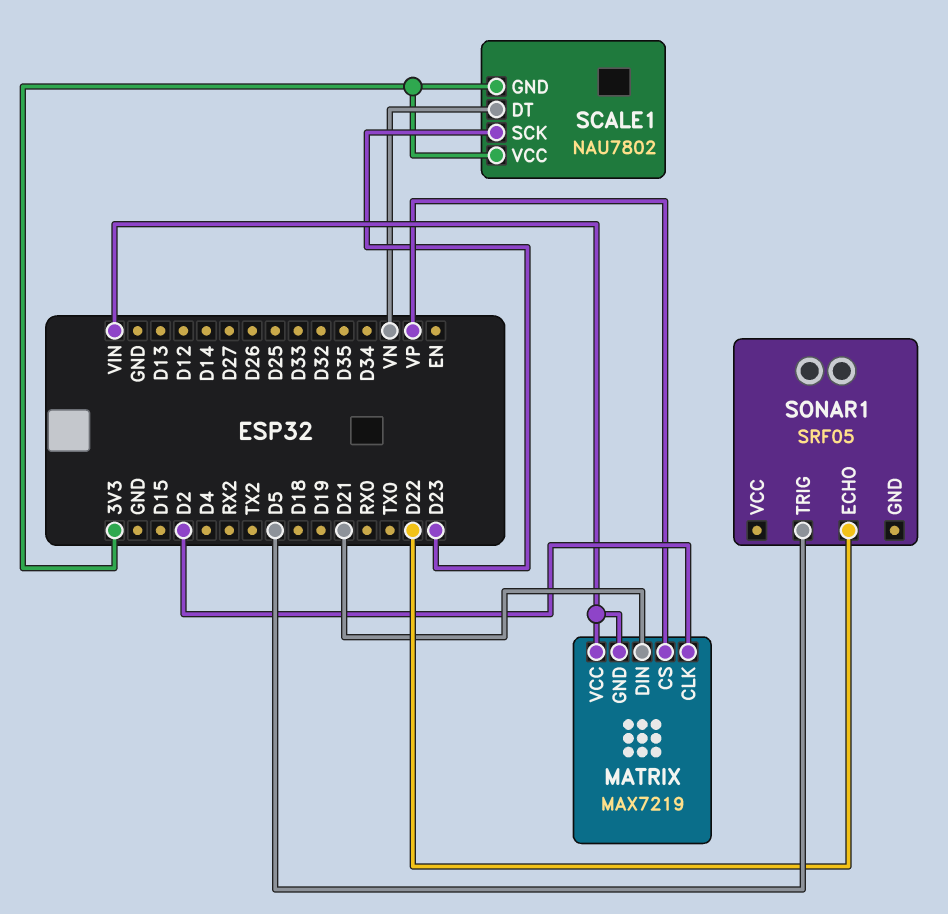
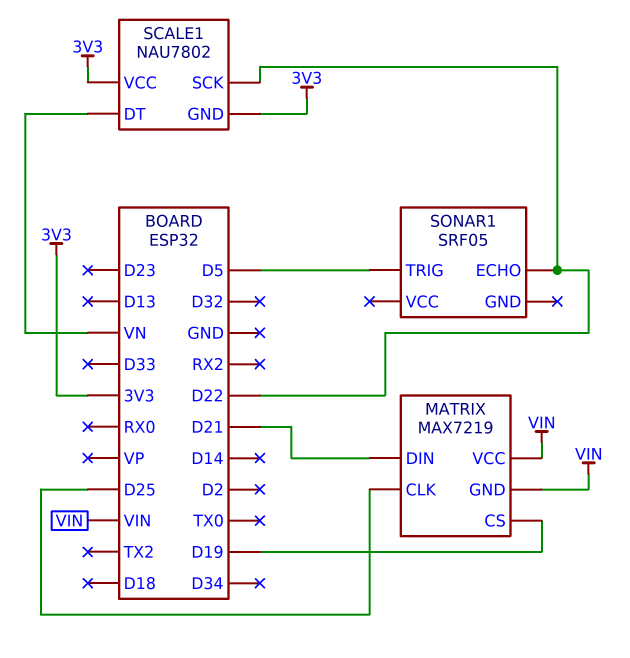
MATRIX pin CLK: D2 -> D25
MATRIX pin CS: VP -> D19
SCALE1 pin SCK: D23 -> D22

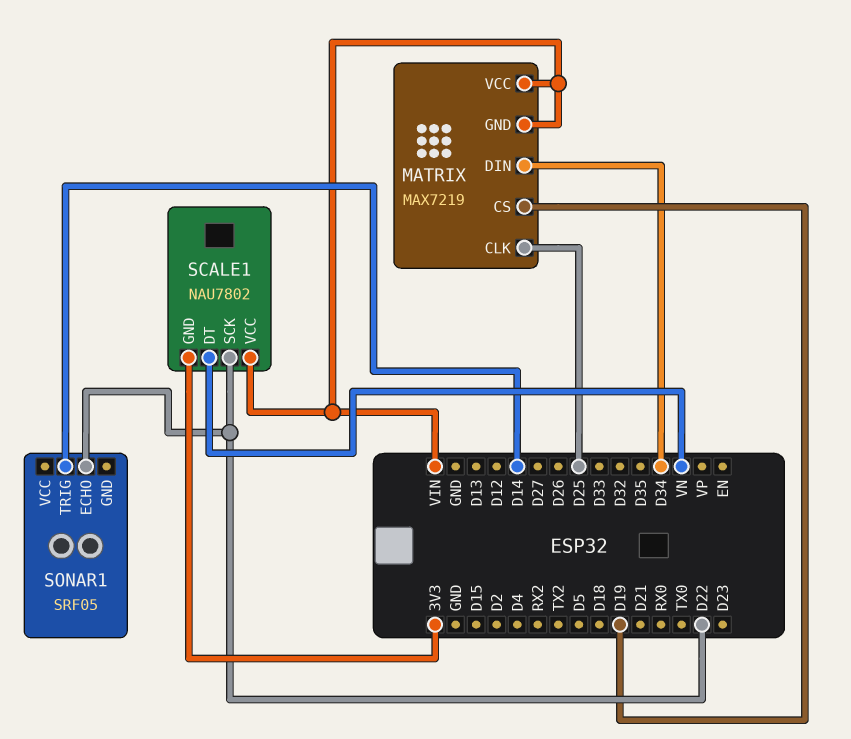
MATRIX pin DIN: D21 -> D34
SCALE1 pin VCC: 3V3 -> VIN
SONAR1 pin TRIG: D5 -> D14

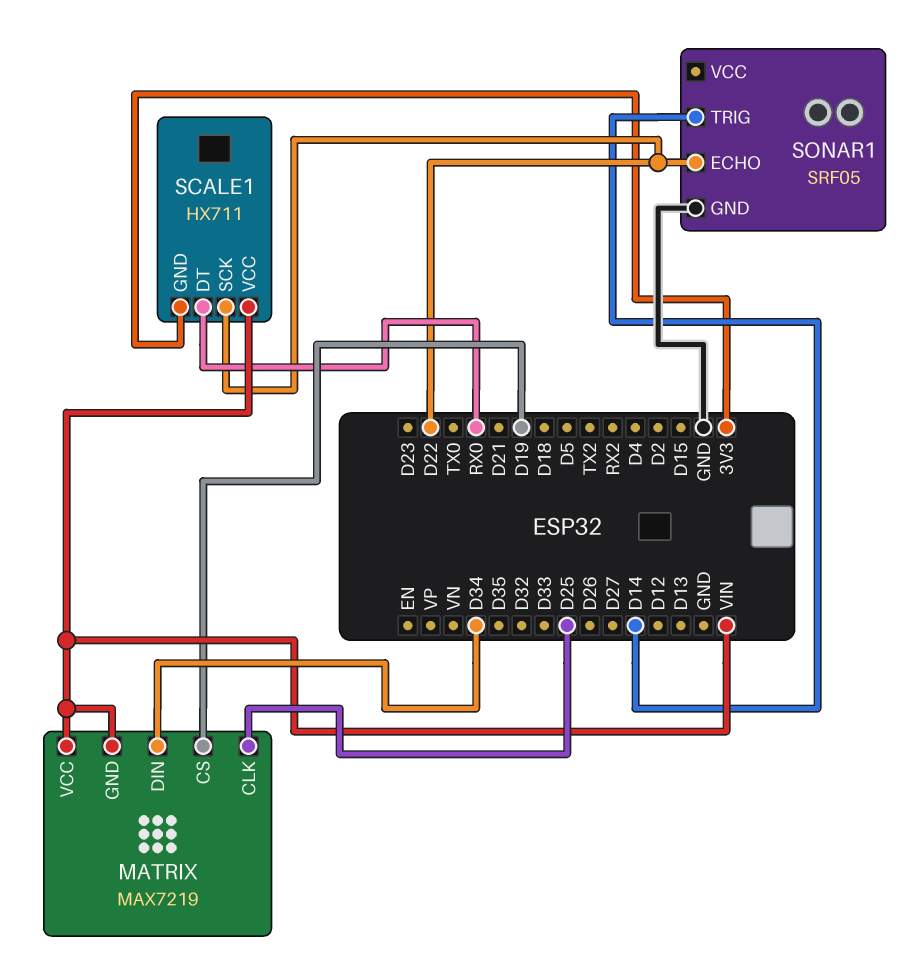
SCALE1: NAU7802 -> HX711
SCALE1 pin DT: VN -> RX0
SONAR1 pin GND: none -> GND

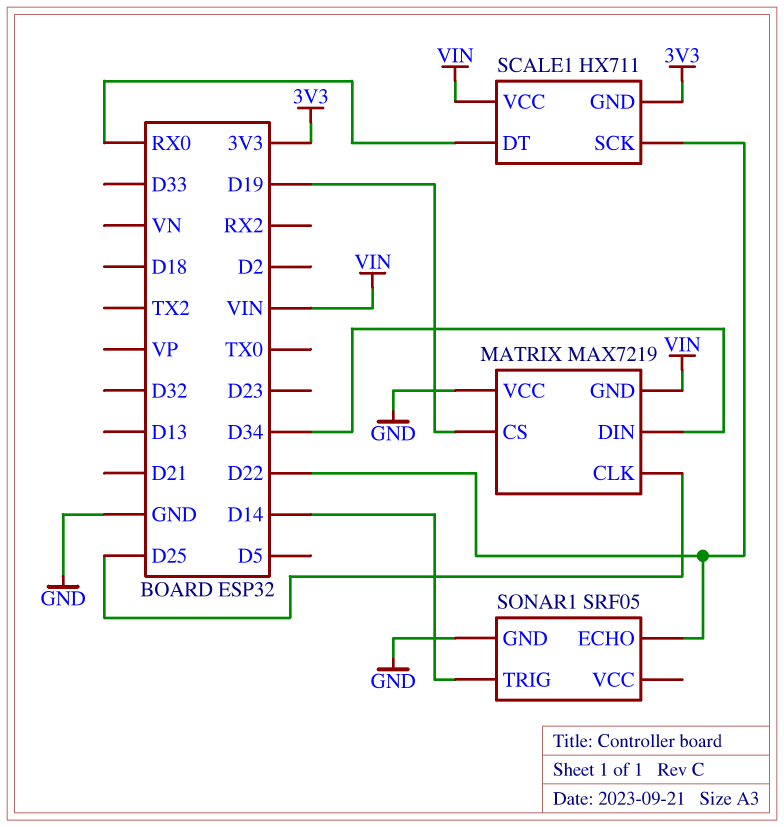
MATRIX pin VCC: VIN -> GND

